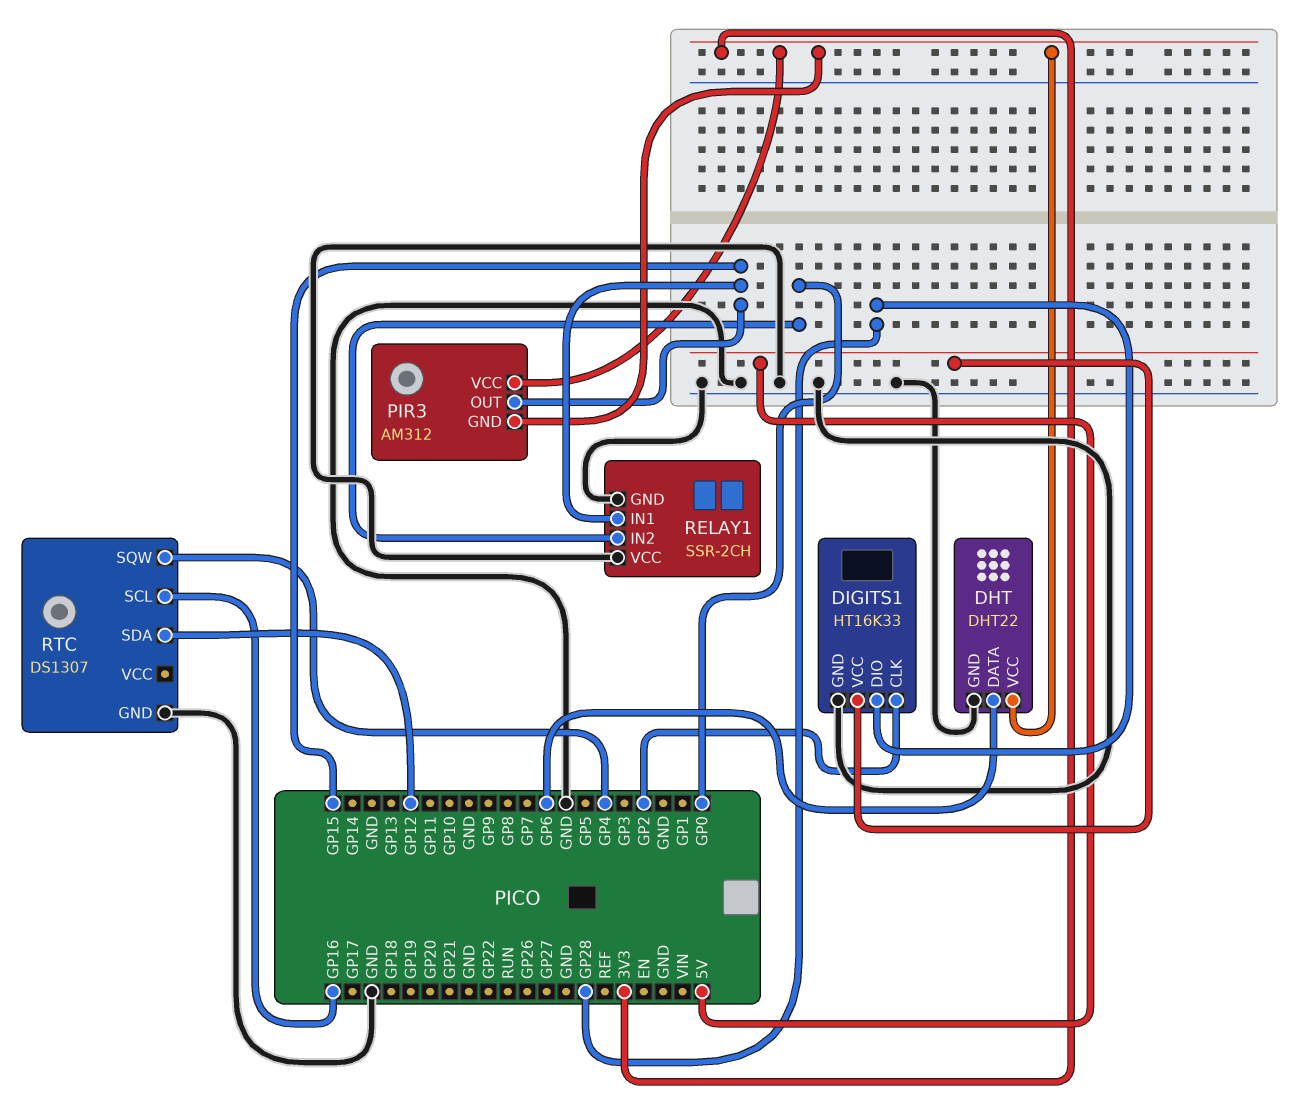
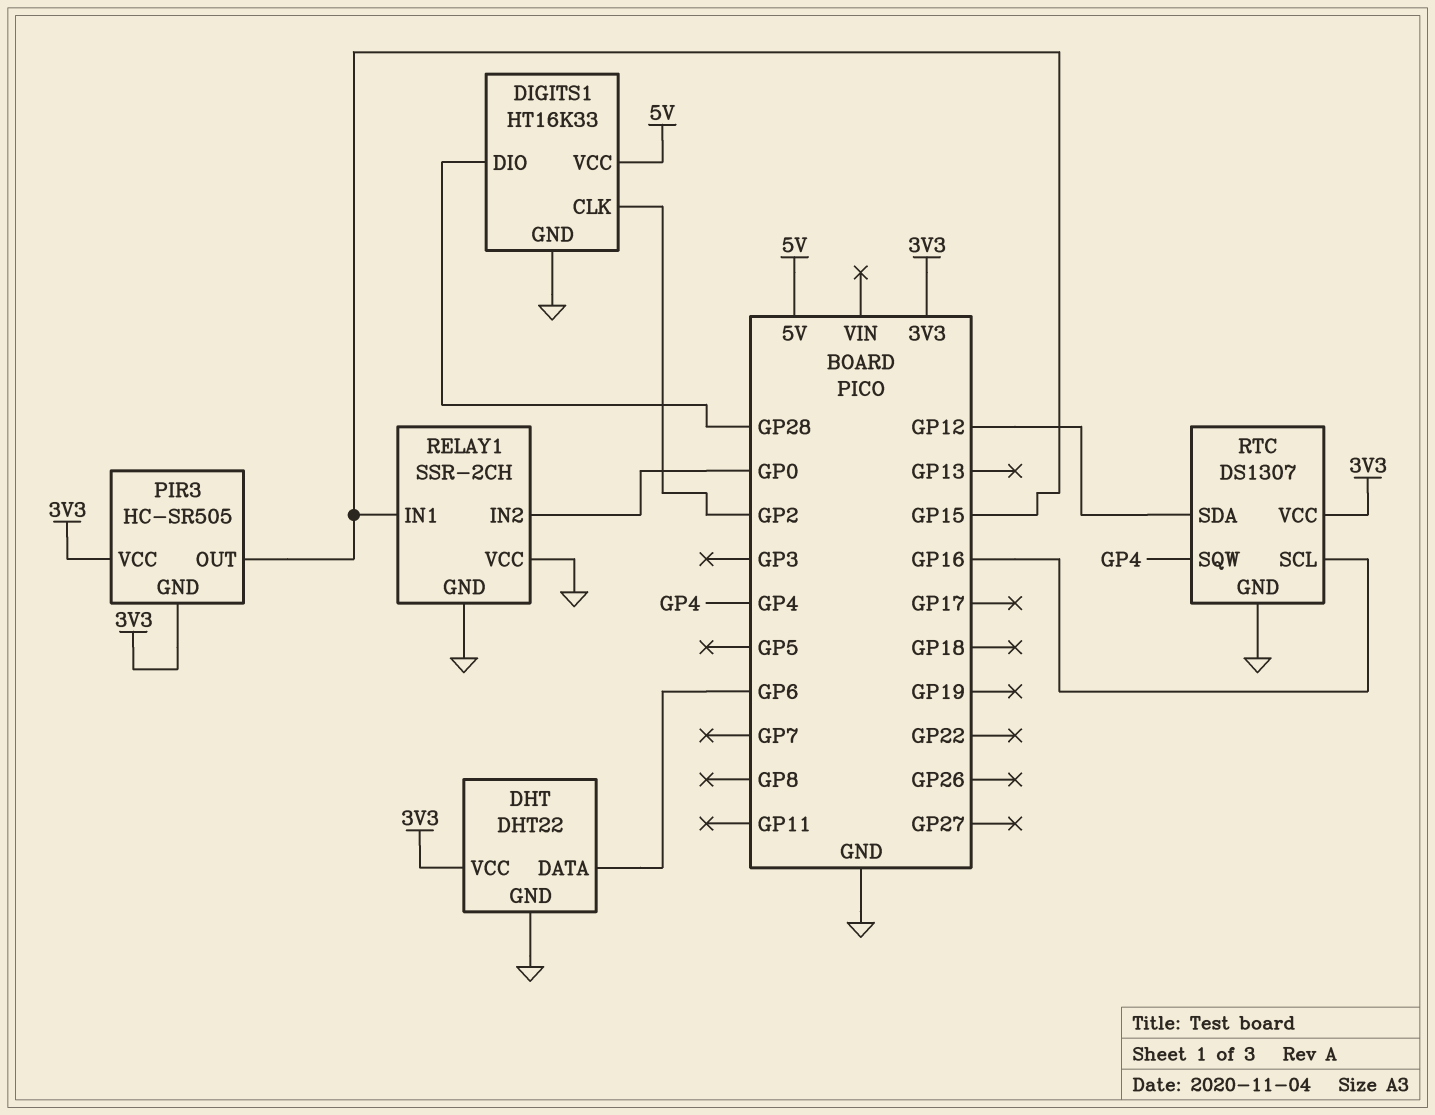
PIR3: AM312 -> HC-SR505
RTC pin VCC: none -> 3V3

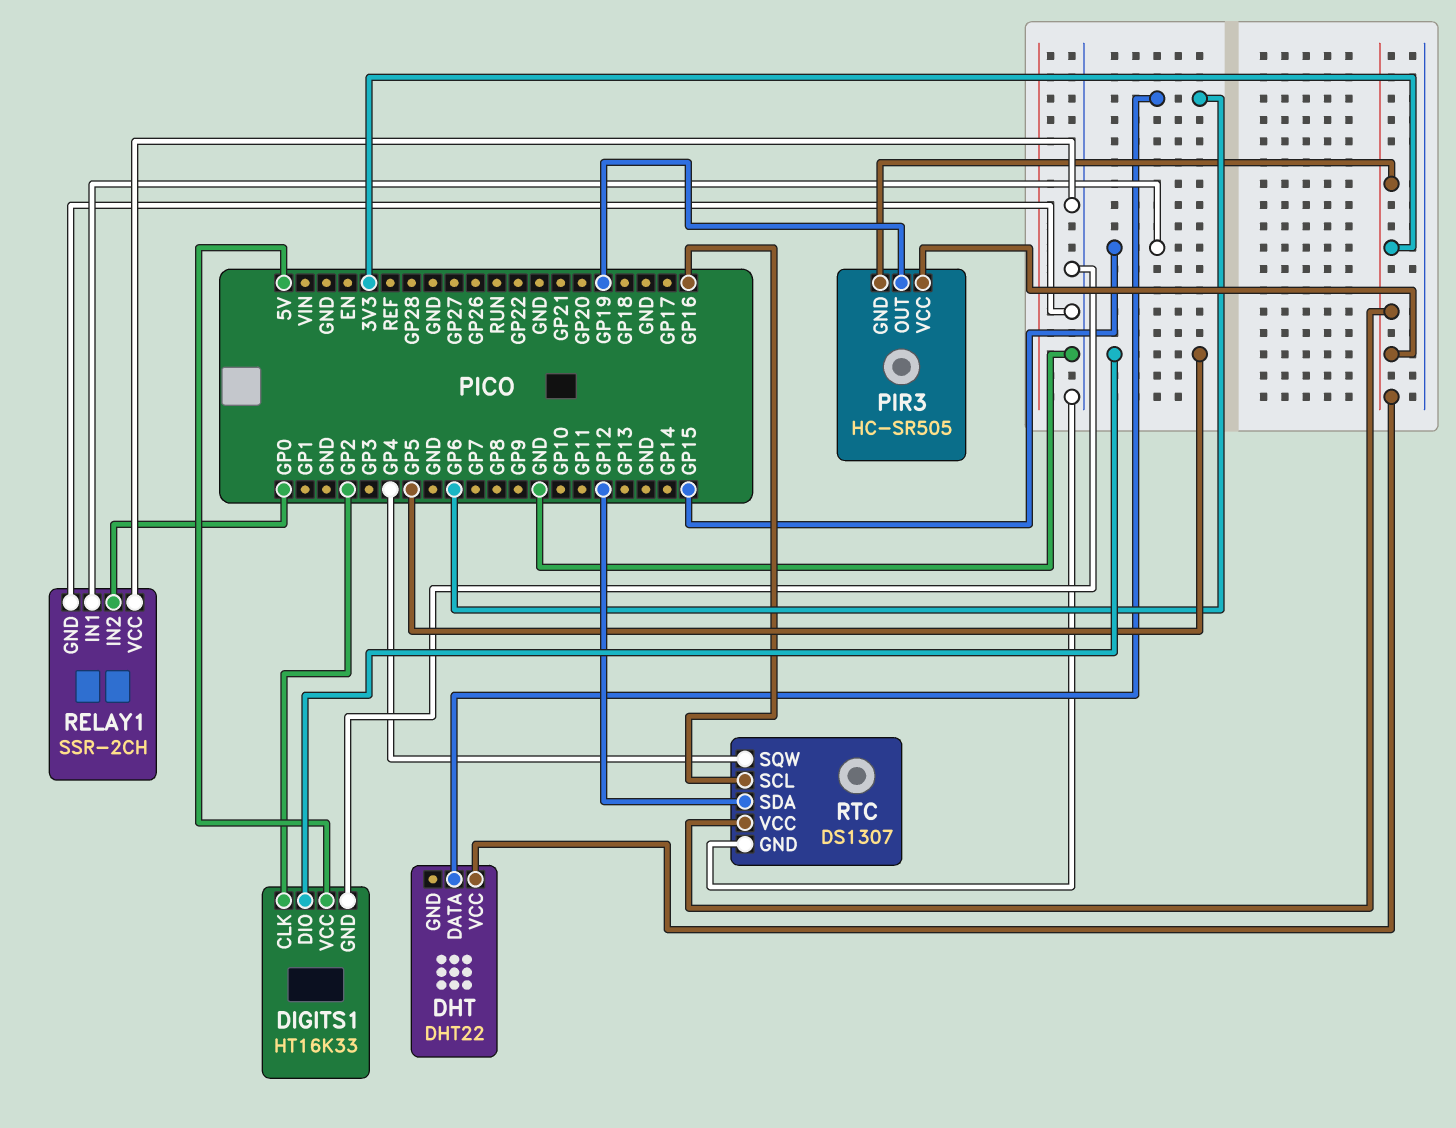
DHT pin GND: GND -> none
DIGITS1 pin DIO: GP28 -> GP5
PIR3 pin OUT: GP15 -> GP19

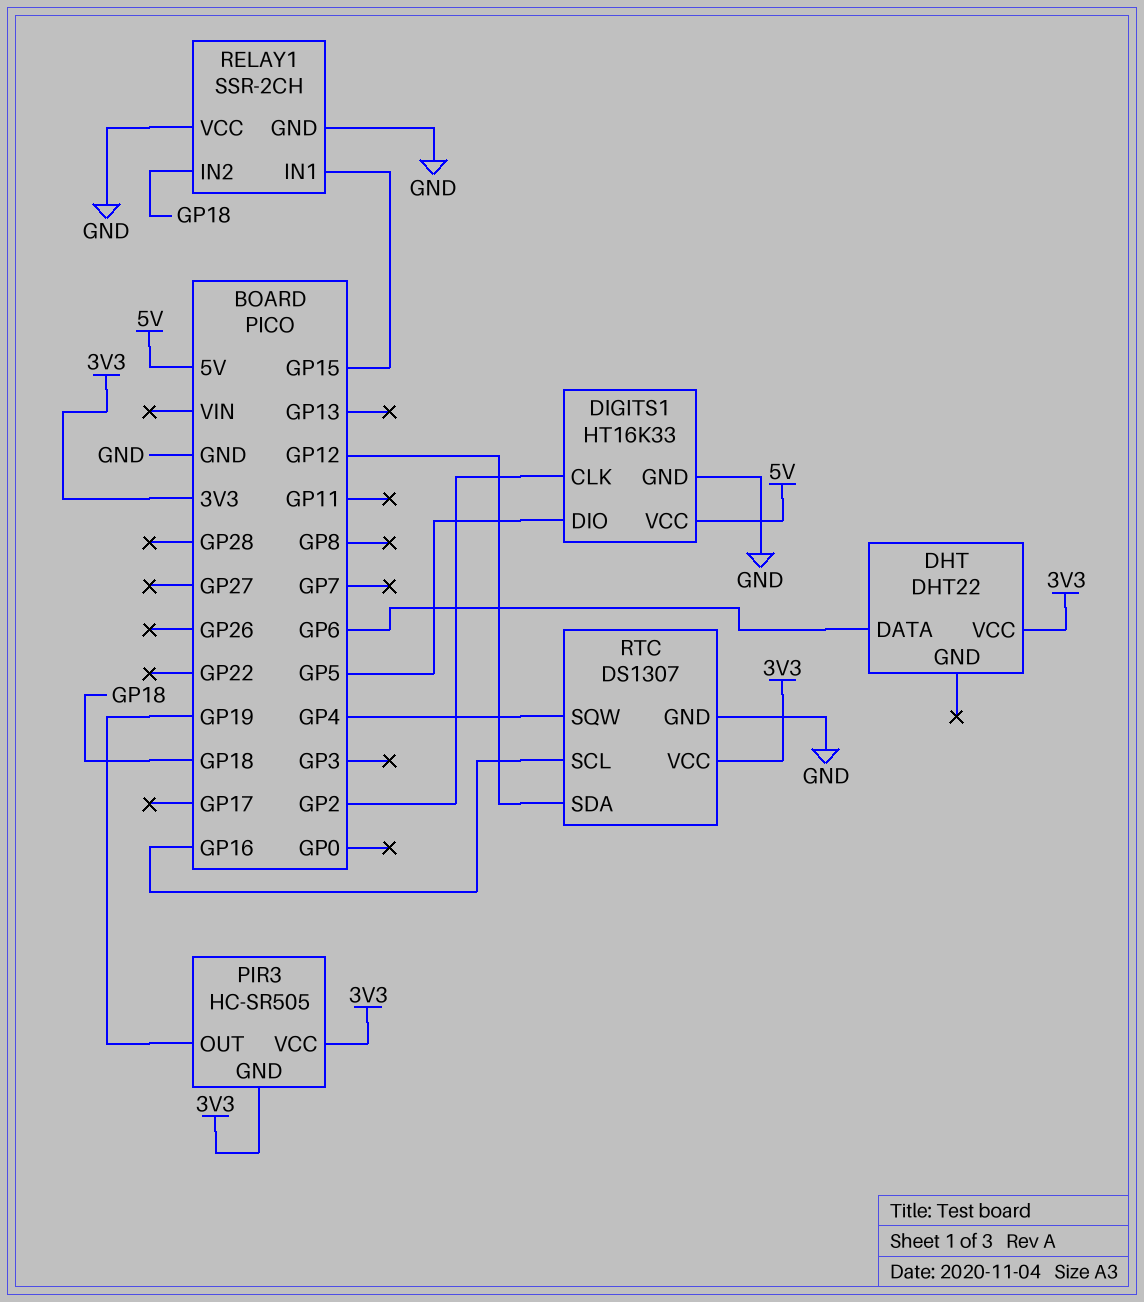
RELAY1 pin IN2: GP0 -> GP18

